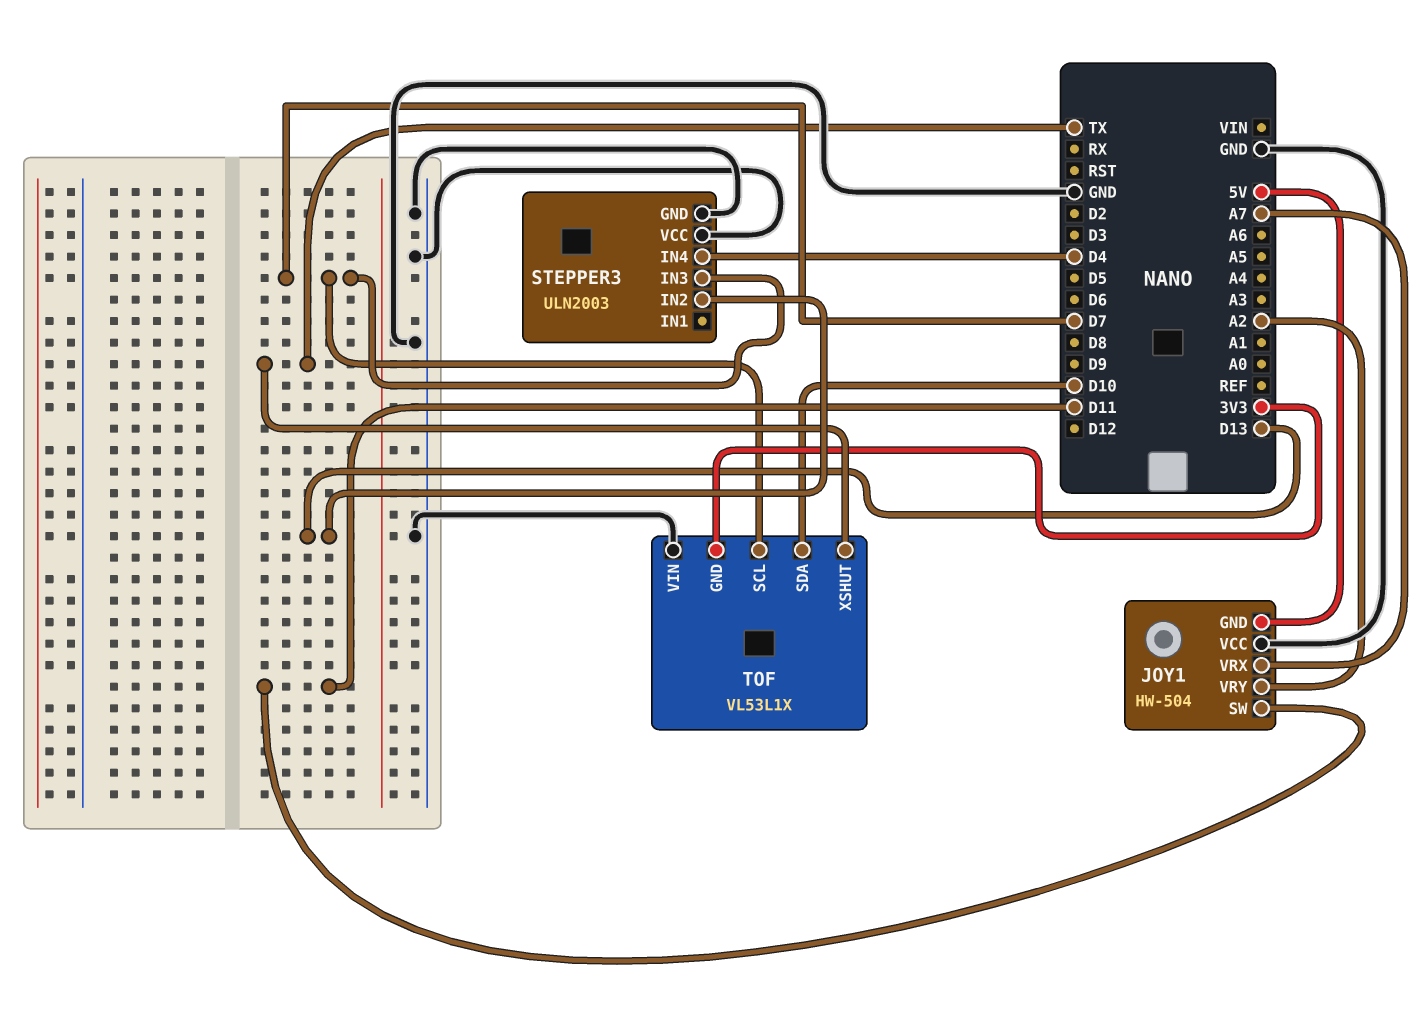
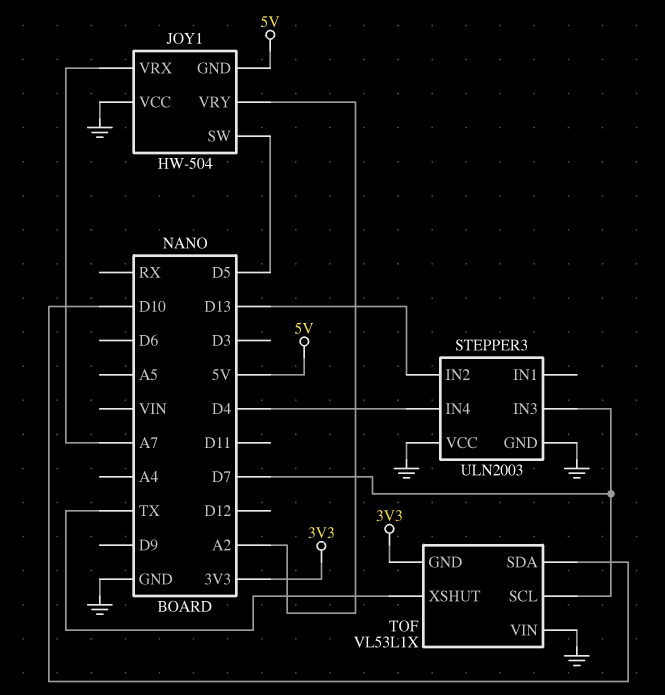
JOY1 pin SW: D11 -> D5

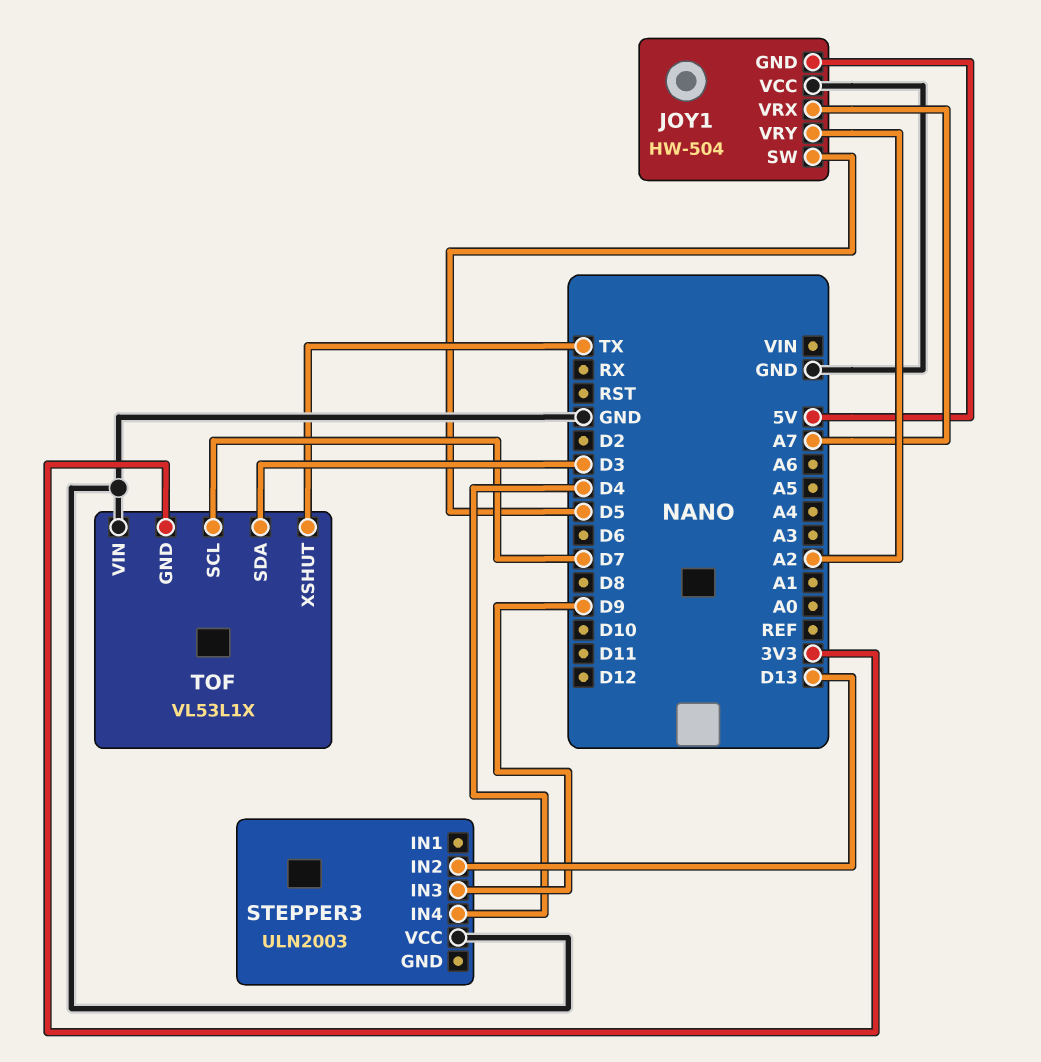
STEPPER3 pin GND: GND -> none
STEPPER3 pin IN3: D7 -> D9
TOF pin SDA: D10 -> D3

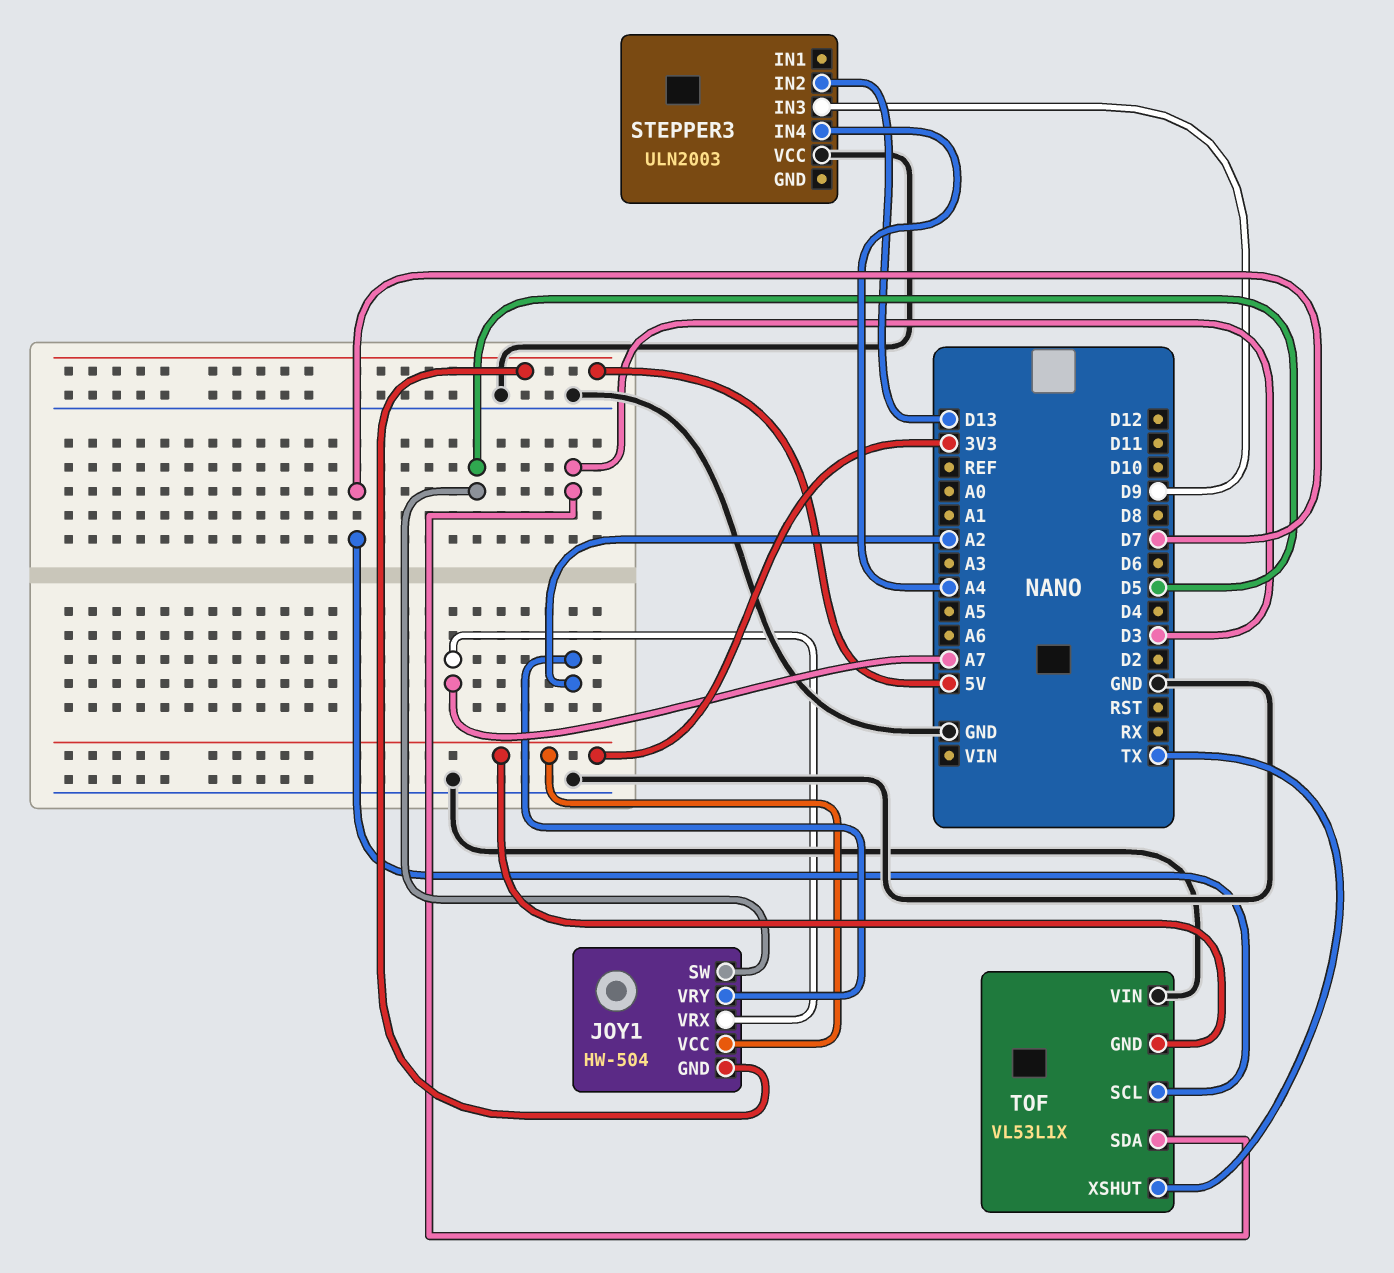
JOY1 pin VCC: GND -> 3V3
STEPPER3 pin IN4: D4 -> A4

